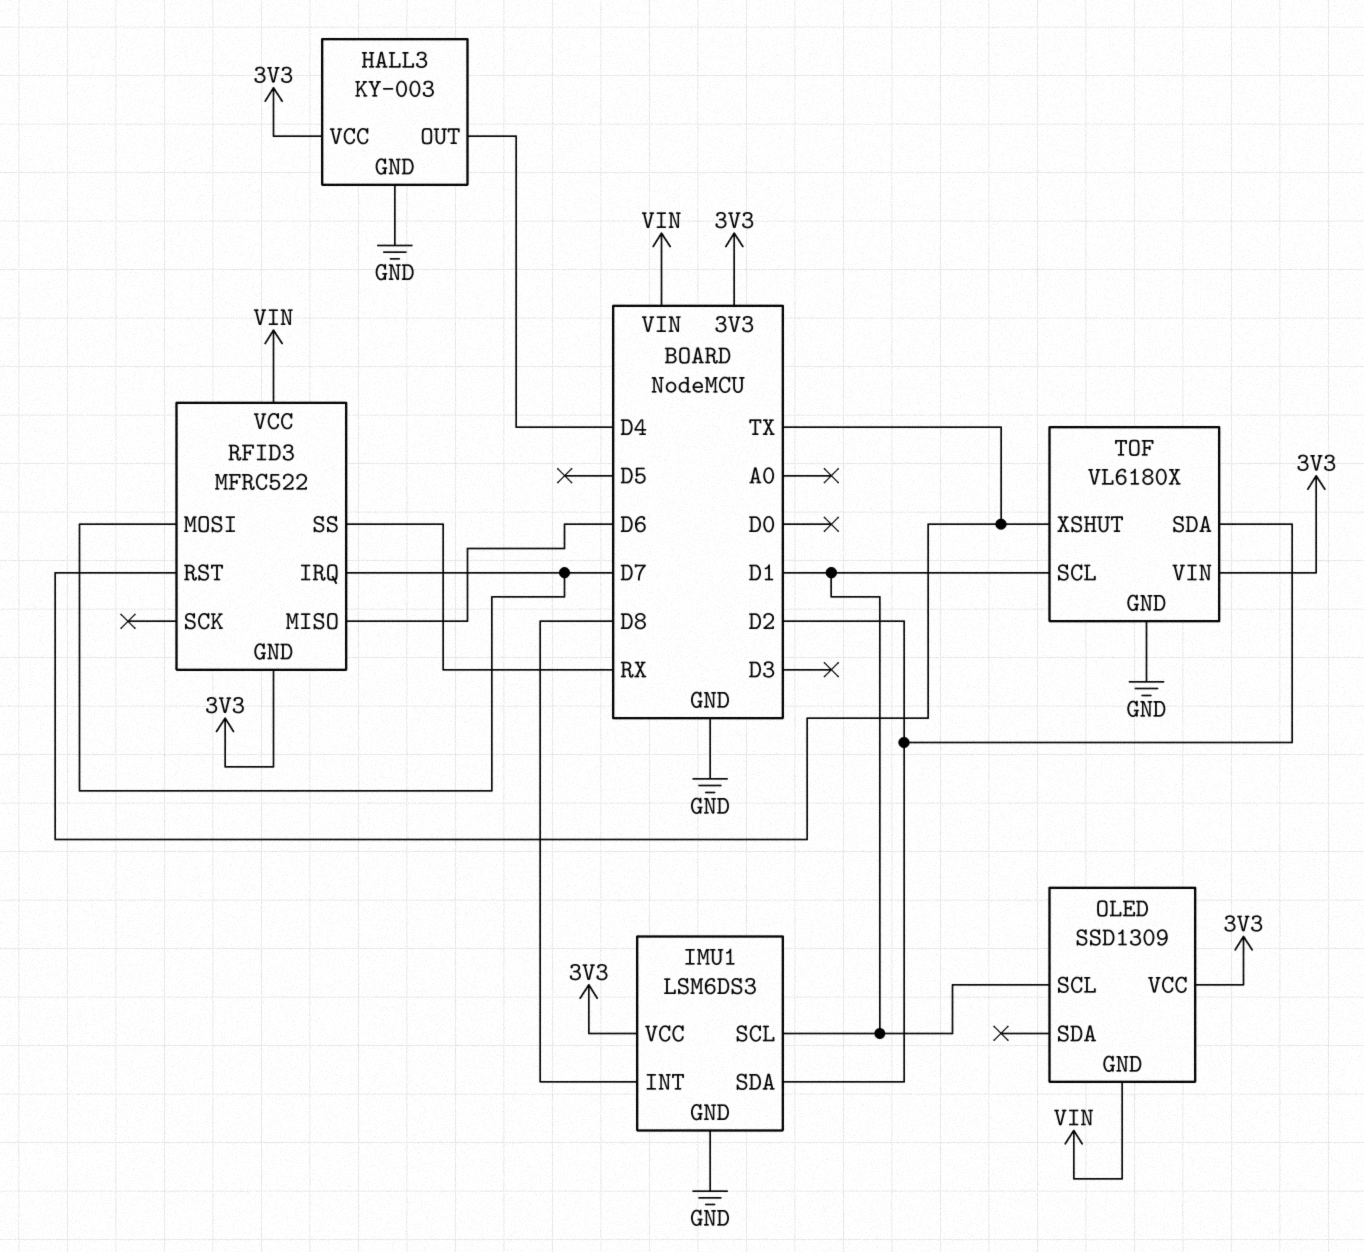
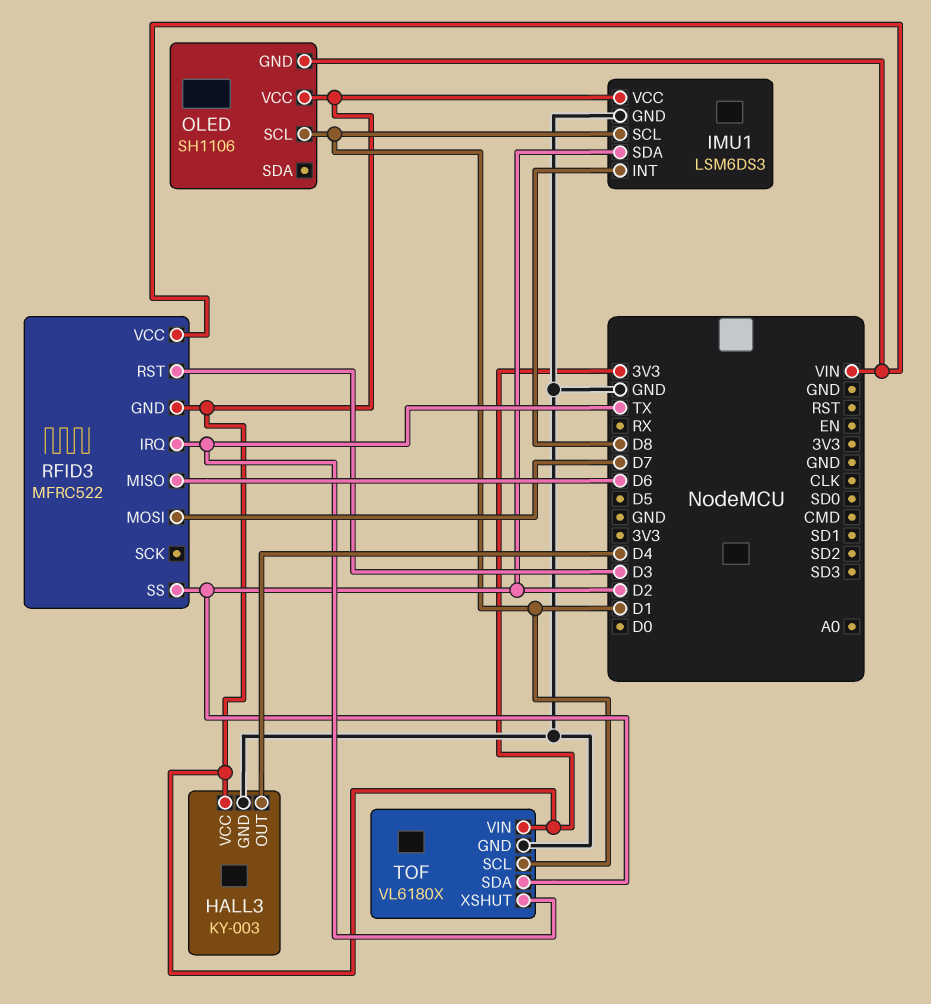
OLED: SSD1309 -> SH1106
RFID3 pin IRQ: D7 -> TX
RFID3 pin RST: TX -> D3
RFID3 pin SS: RX -> D2

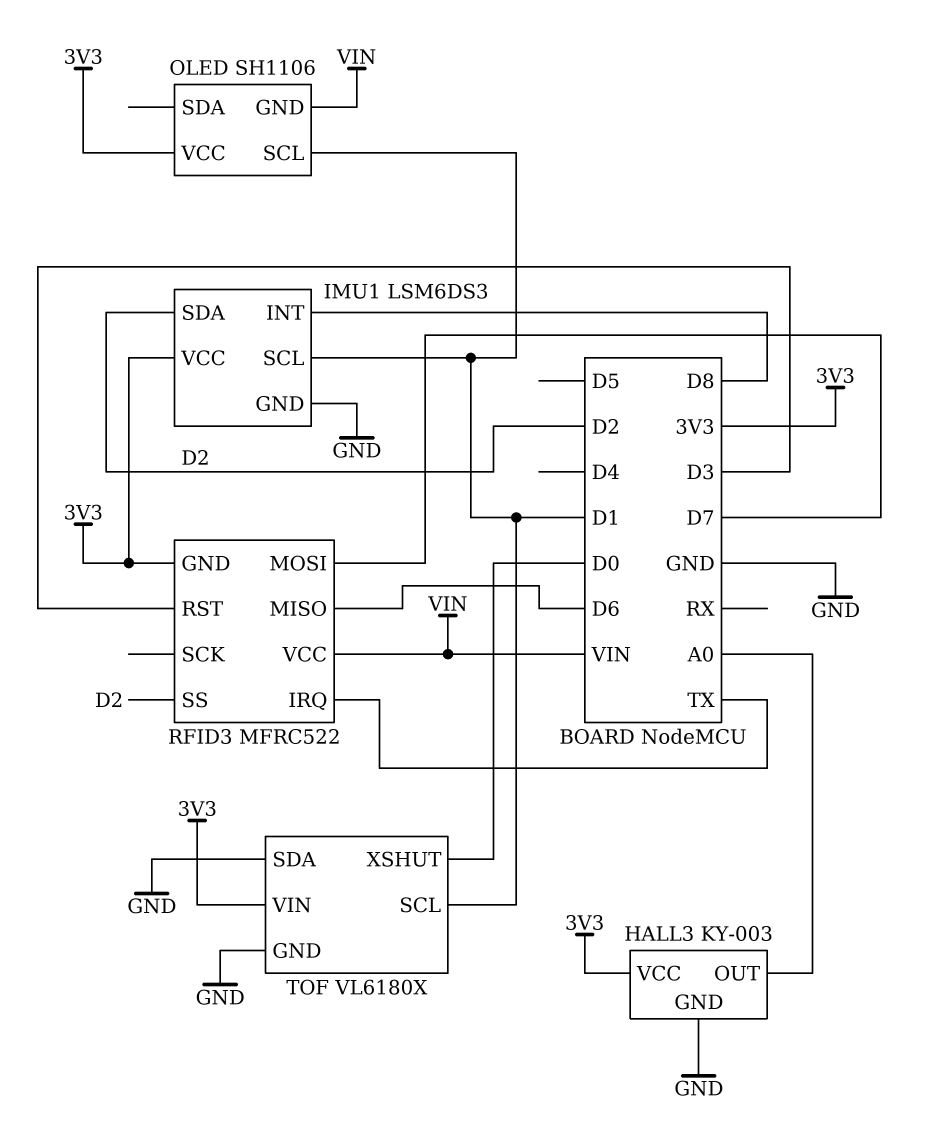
HALL3 pin OUT: D4 -> A0
TOF pin SDA: D2 -> GND
TOF pin XSHUT: TX -> D0

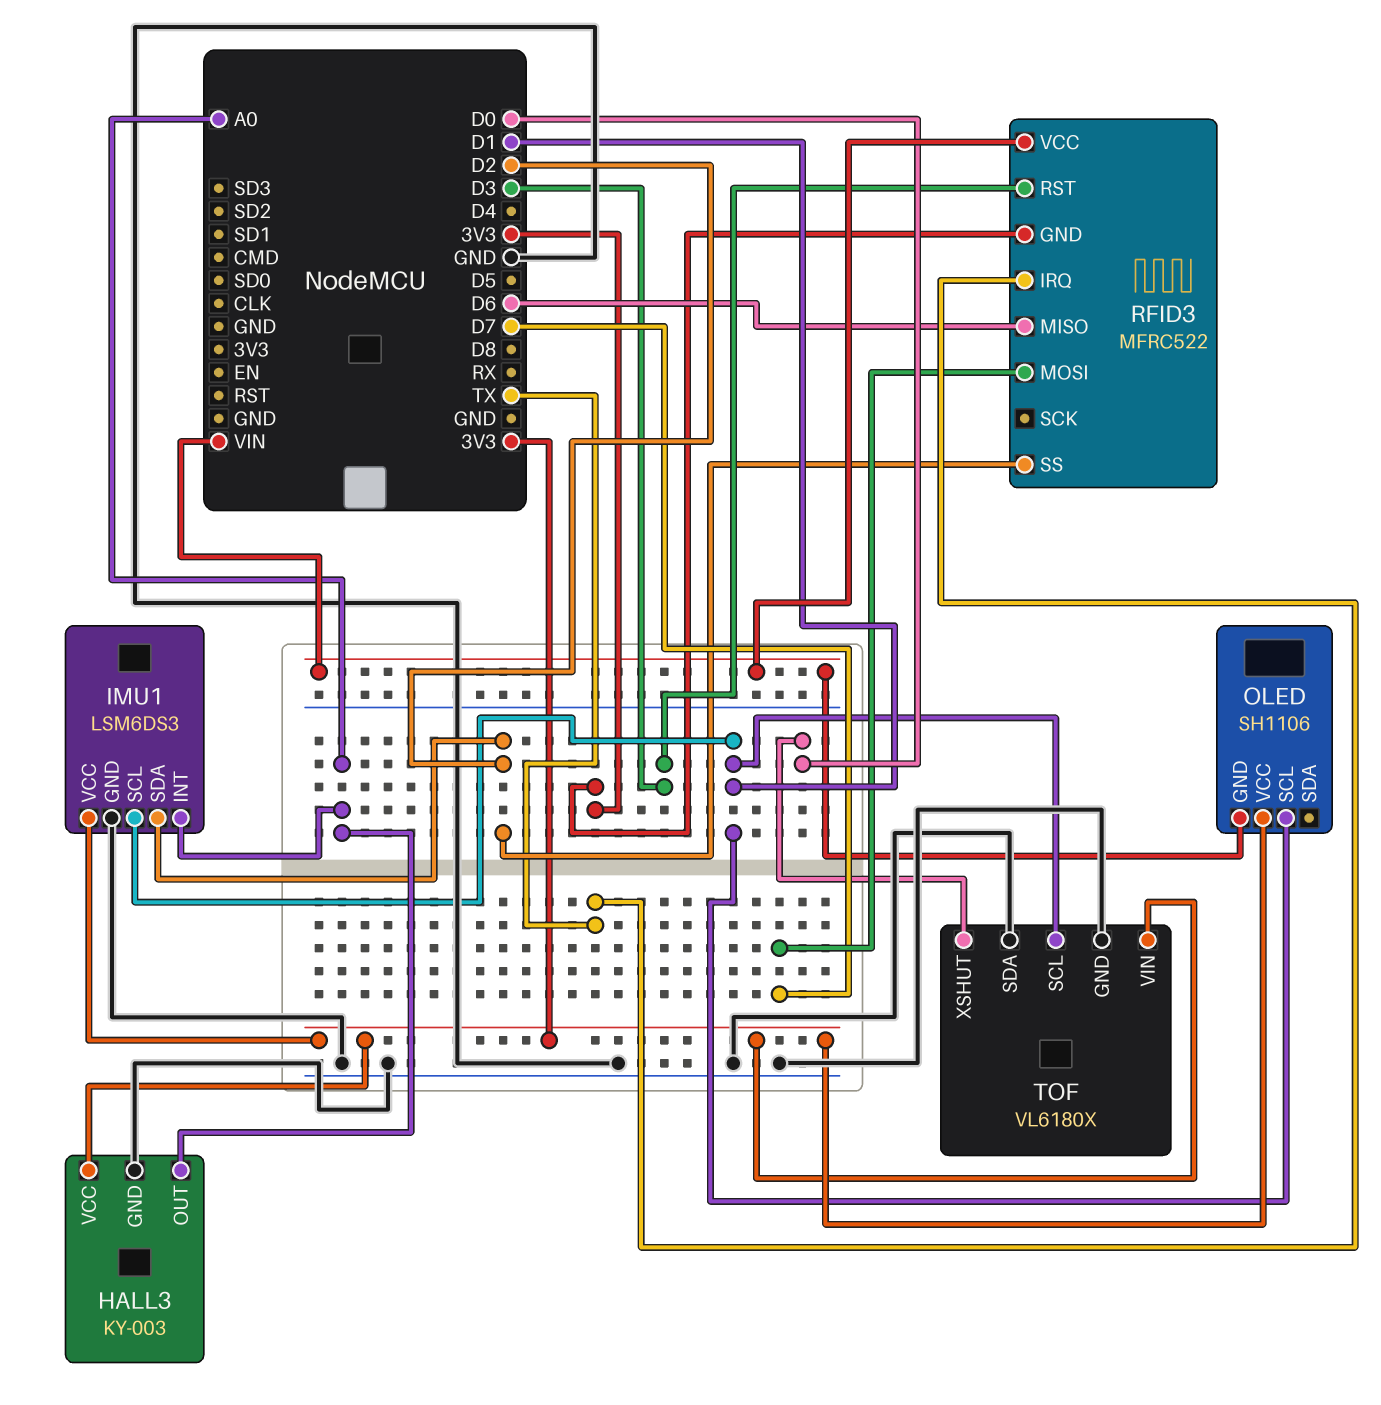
IMU1 pin INT: D8 -> A0

